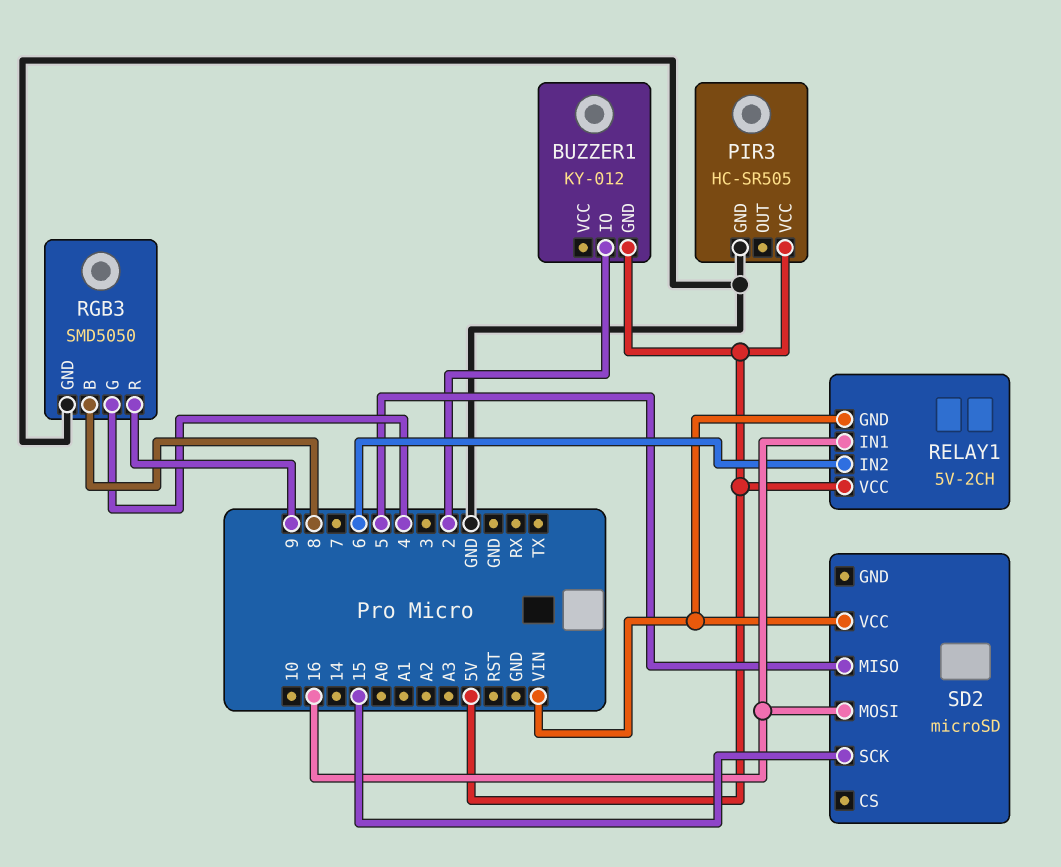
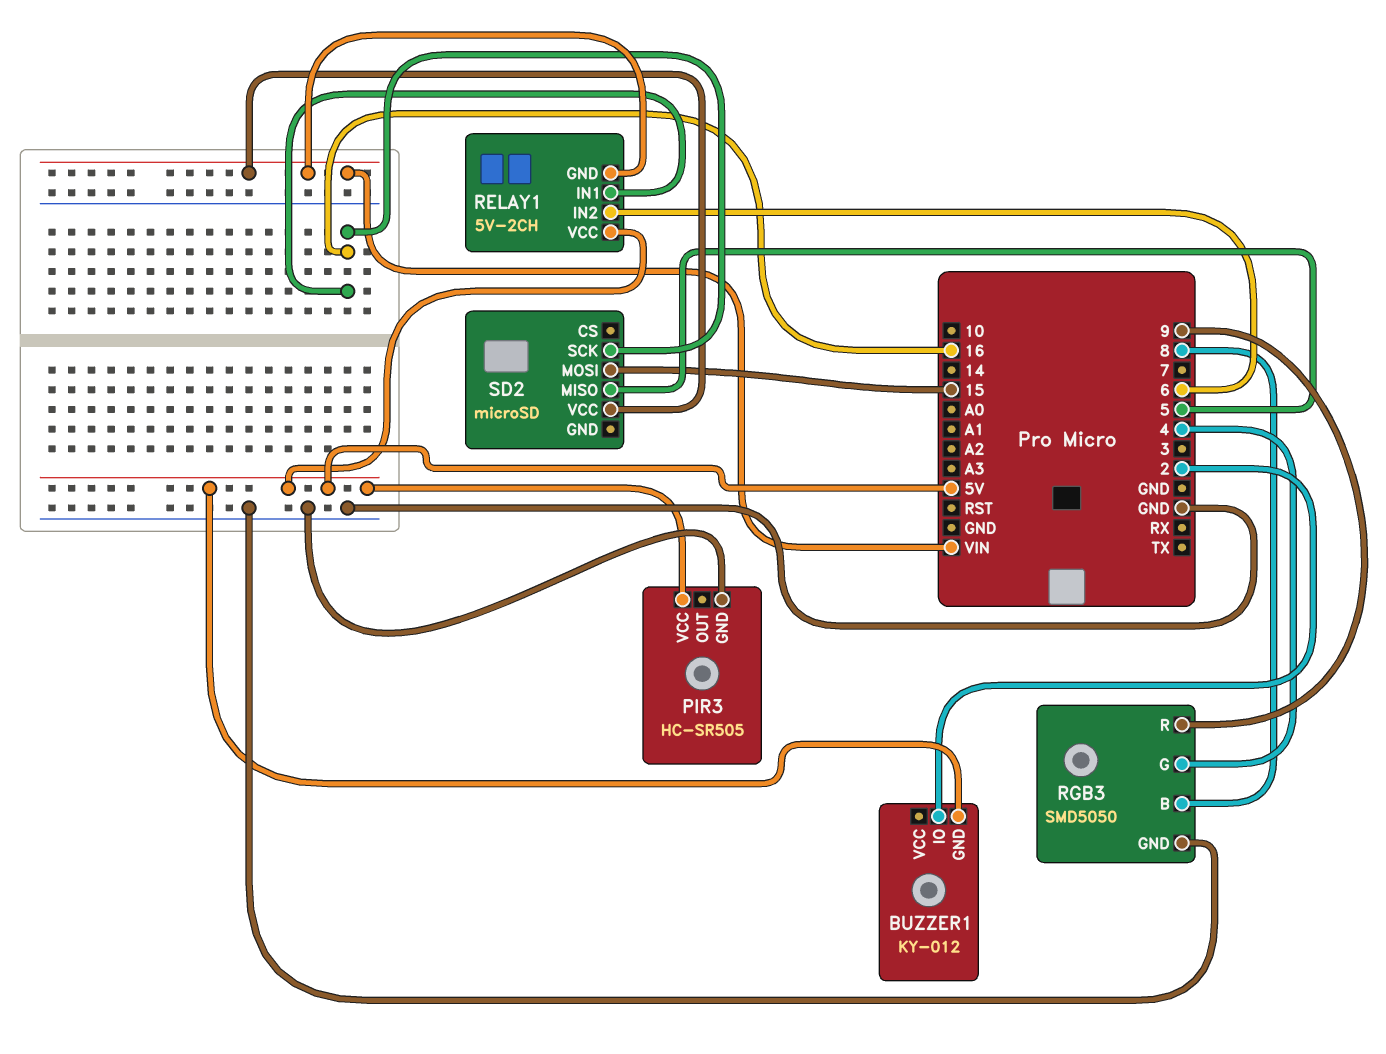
SD2 pin MOSI: 16 -> 15
SD2 pin SCK: 15 -> 16

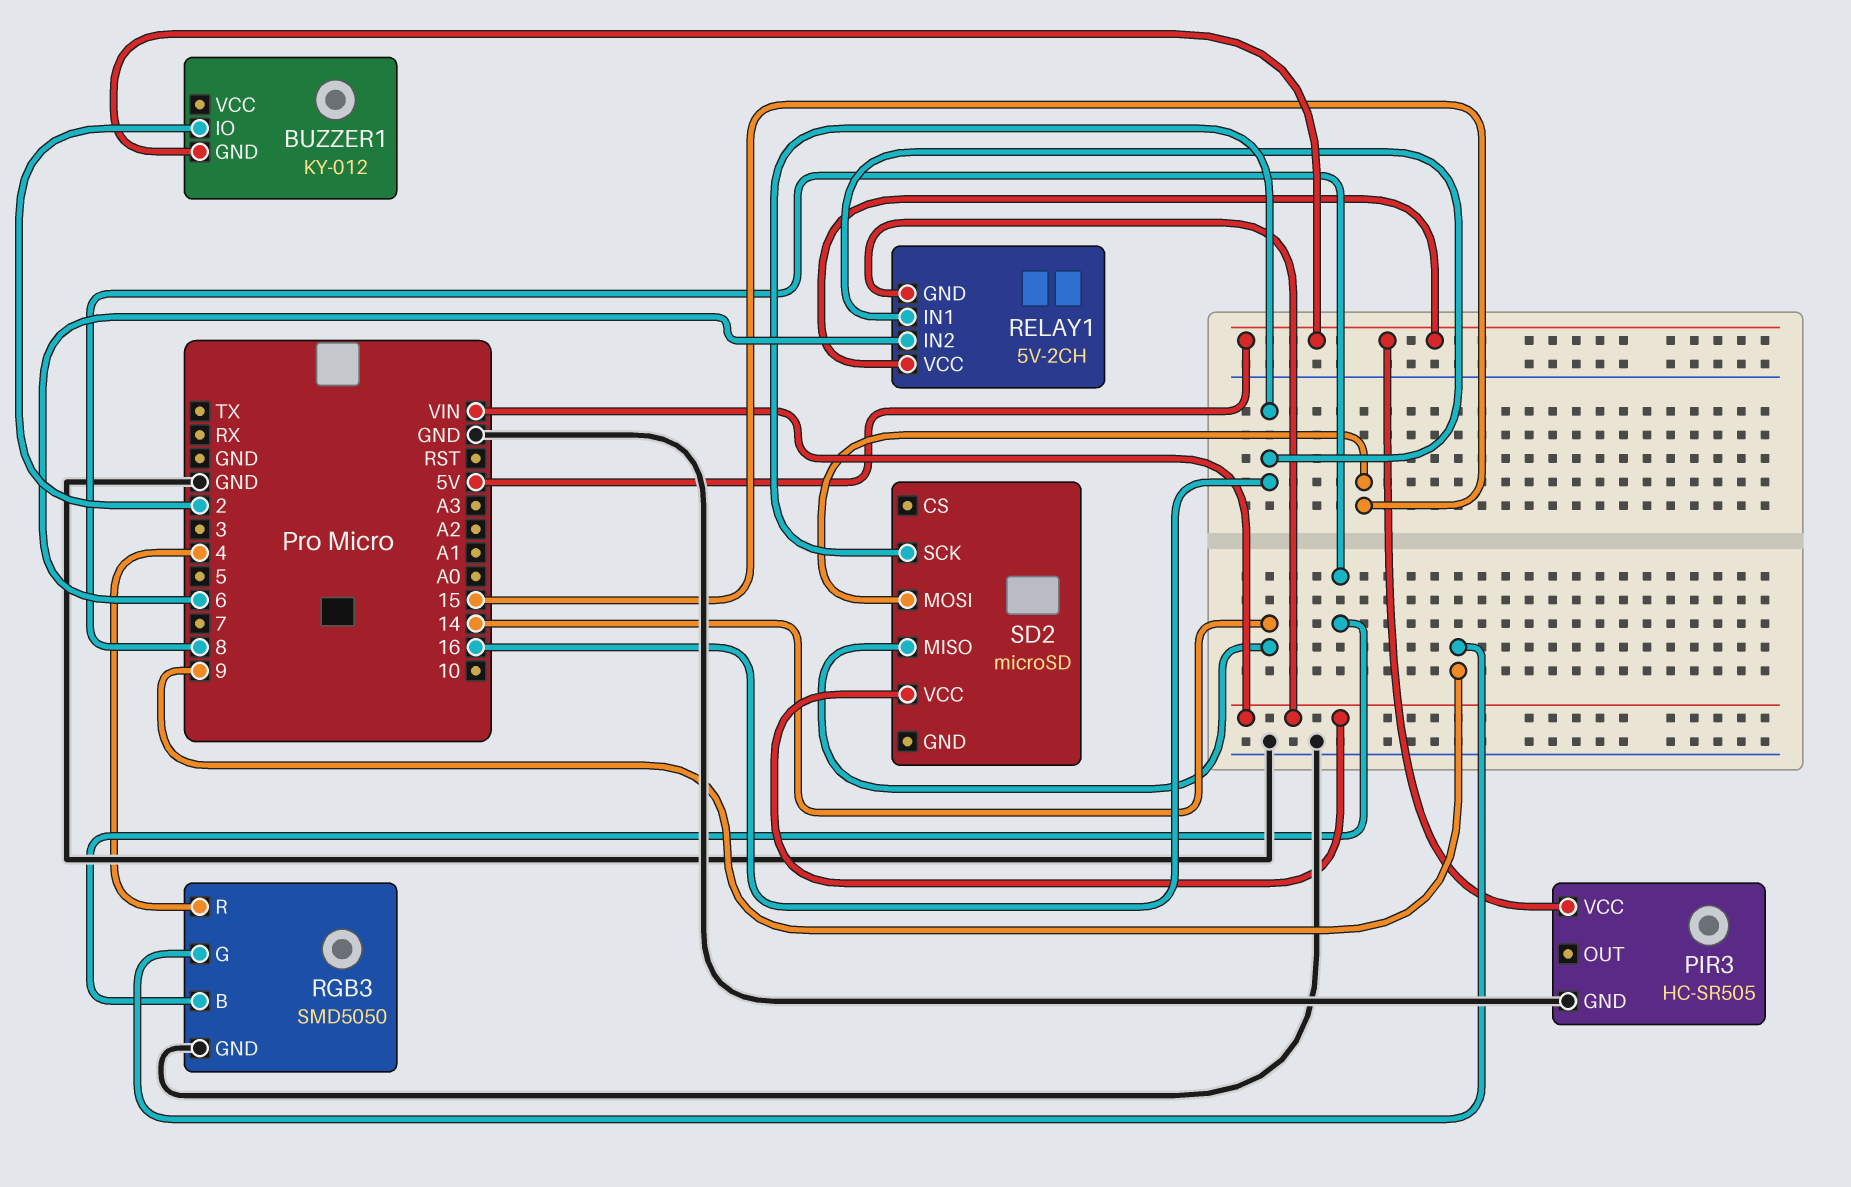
RGB3 pin G: 4 -> 9
RGB3 pin R: 9 -> 4
SD2 pin MISO: 5 -> 14

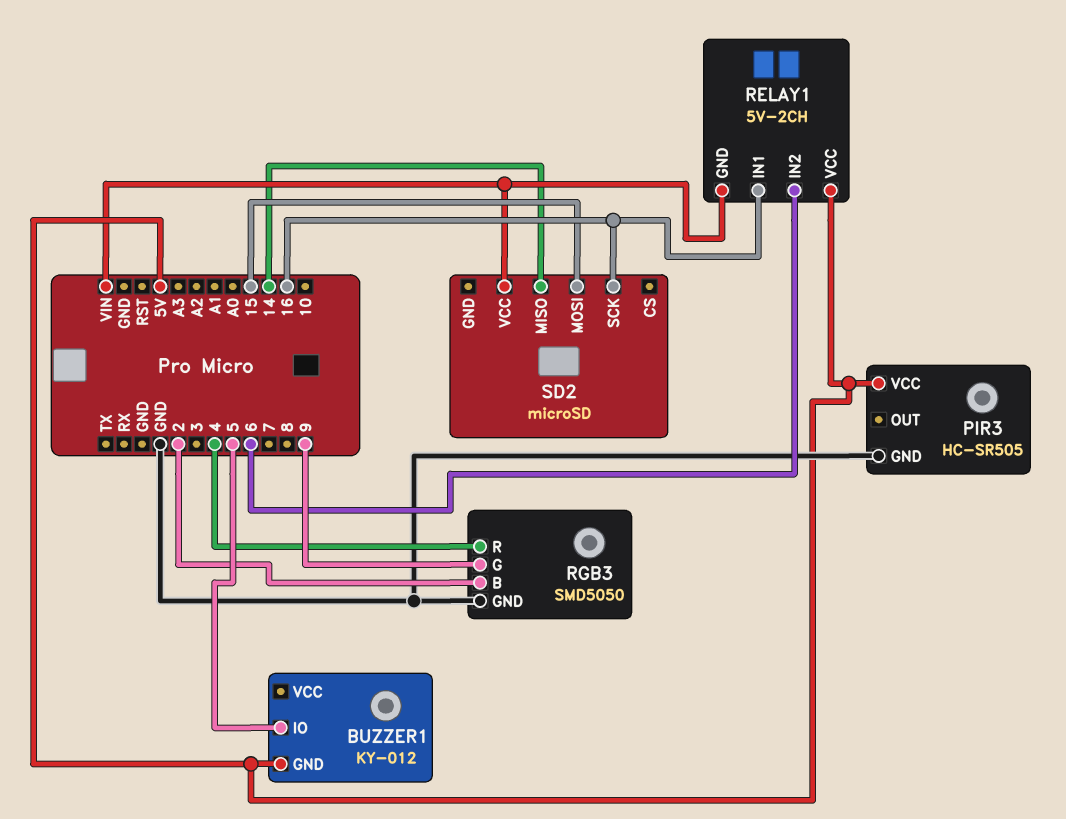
BUZZER1 pin IO: 2 -> 5
RGB3 pin B: 8 -> 2

